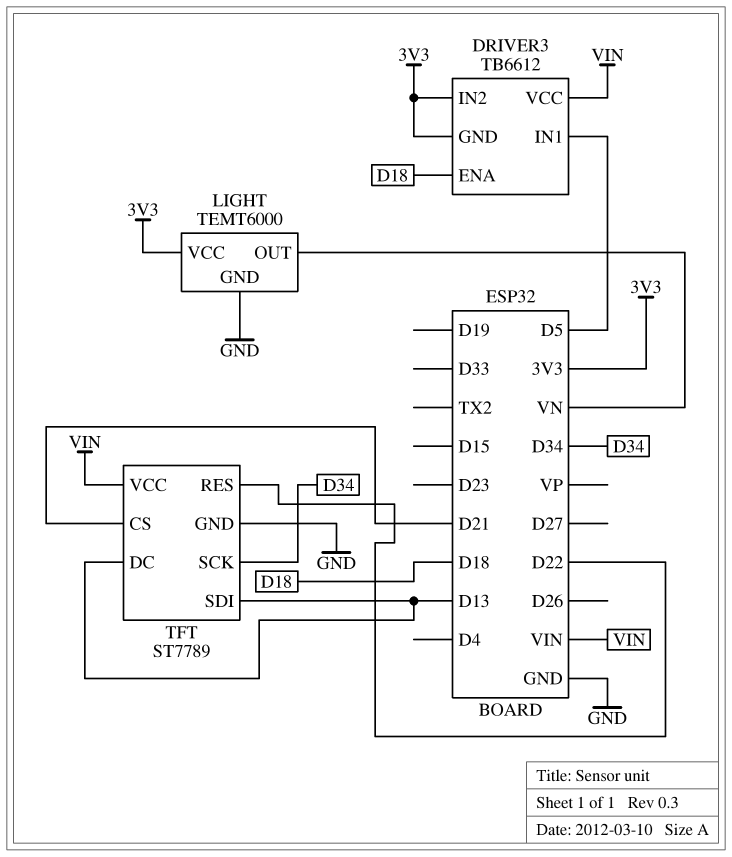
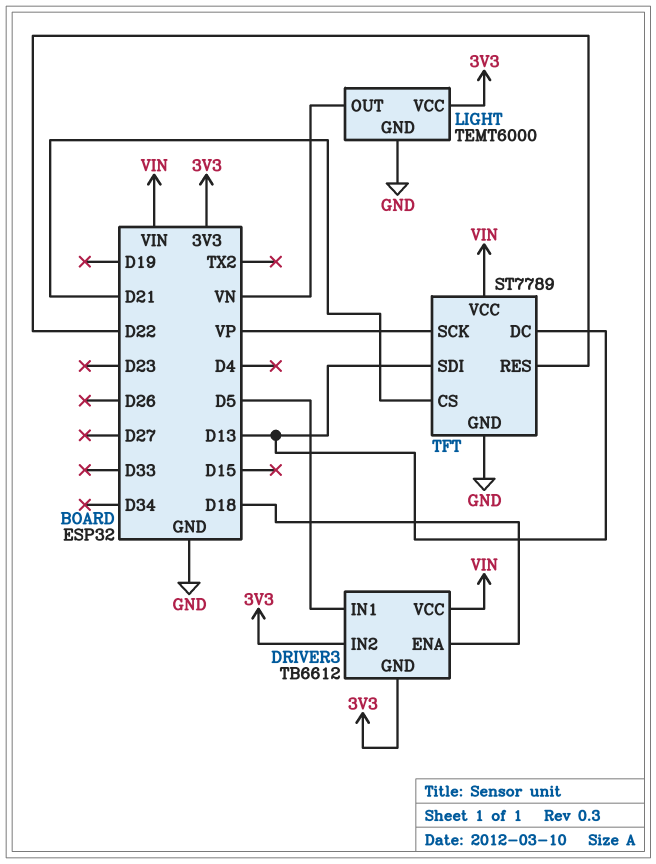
TFT pin SCK: D34 -> VP

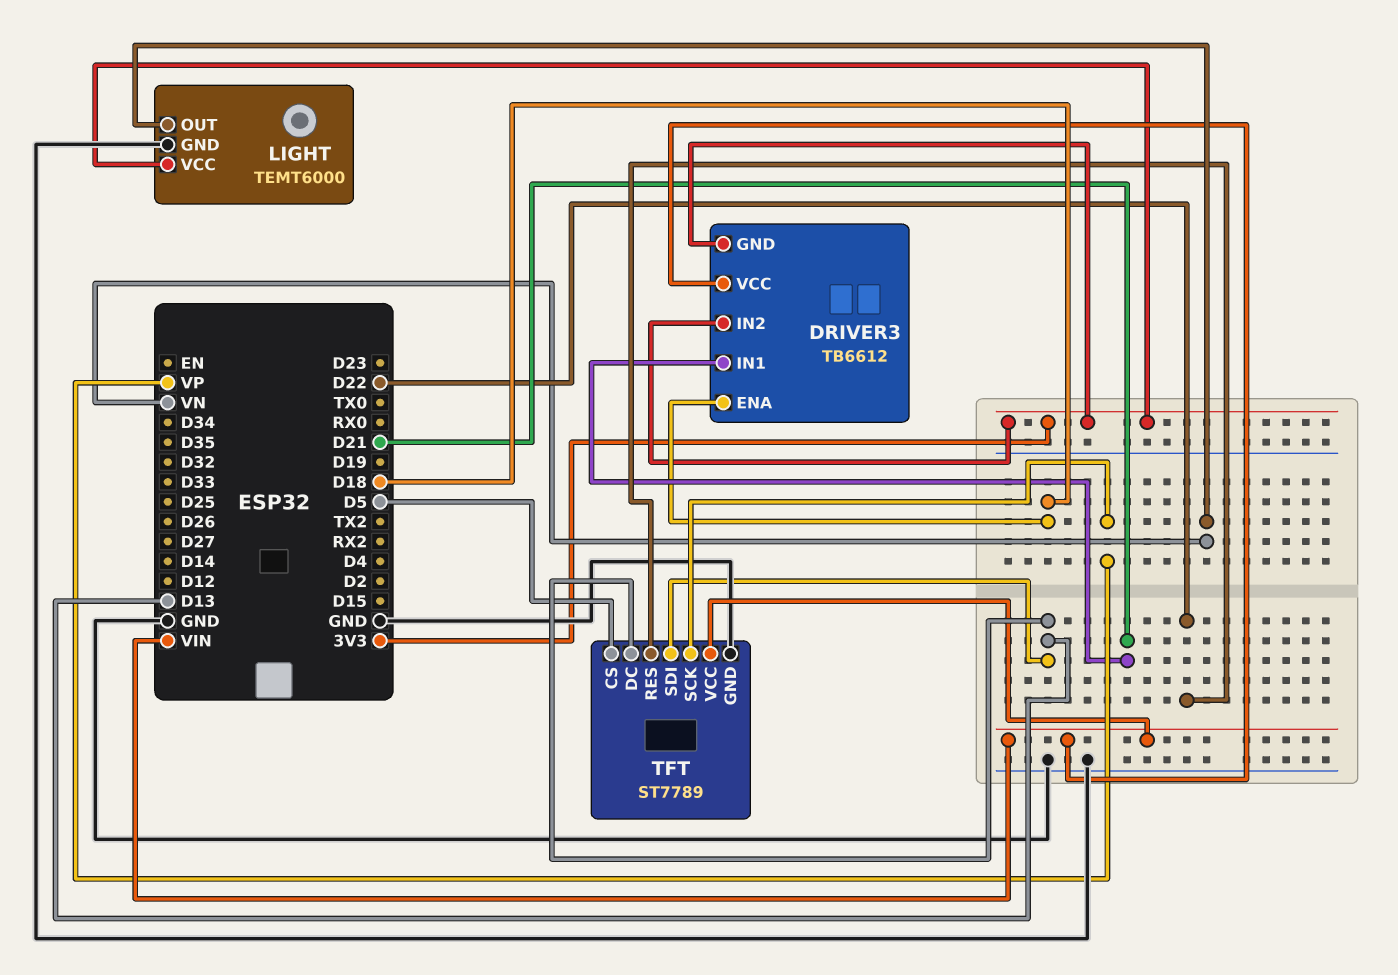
DRIVER3 pin IN1: D5 -> D21
TFT pin CS: D21 -> D5

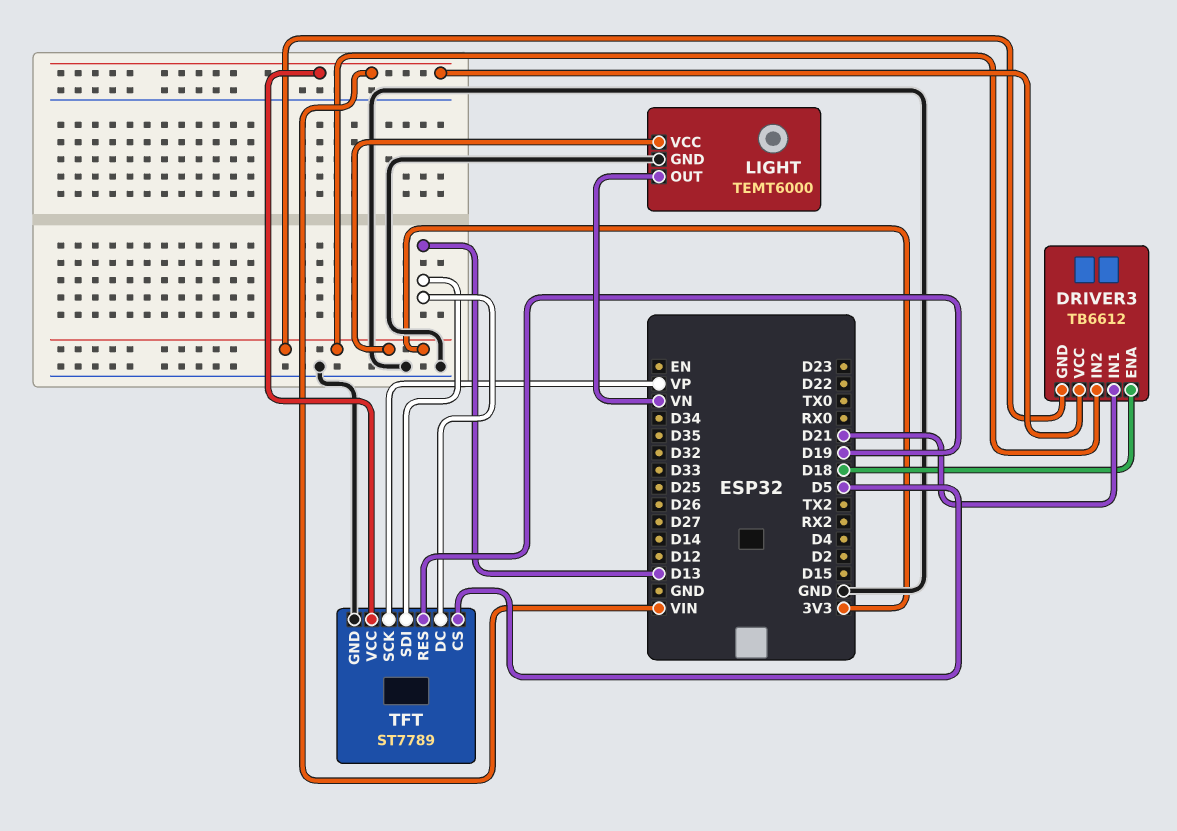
TFT pin RES: D22 -> D19

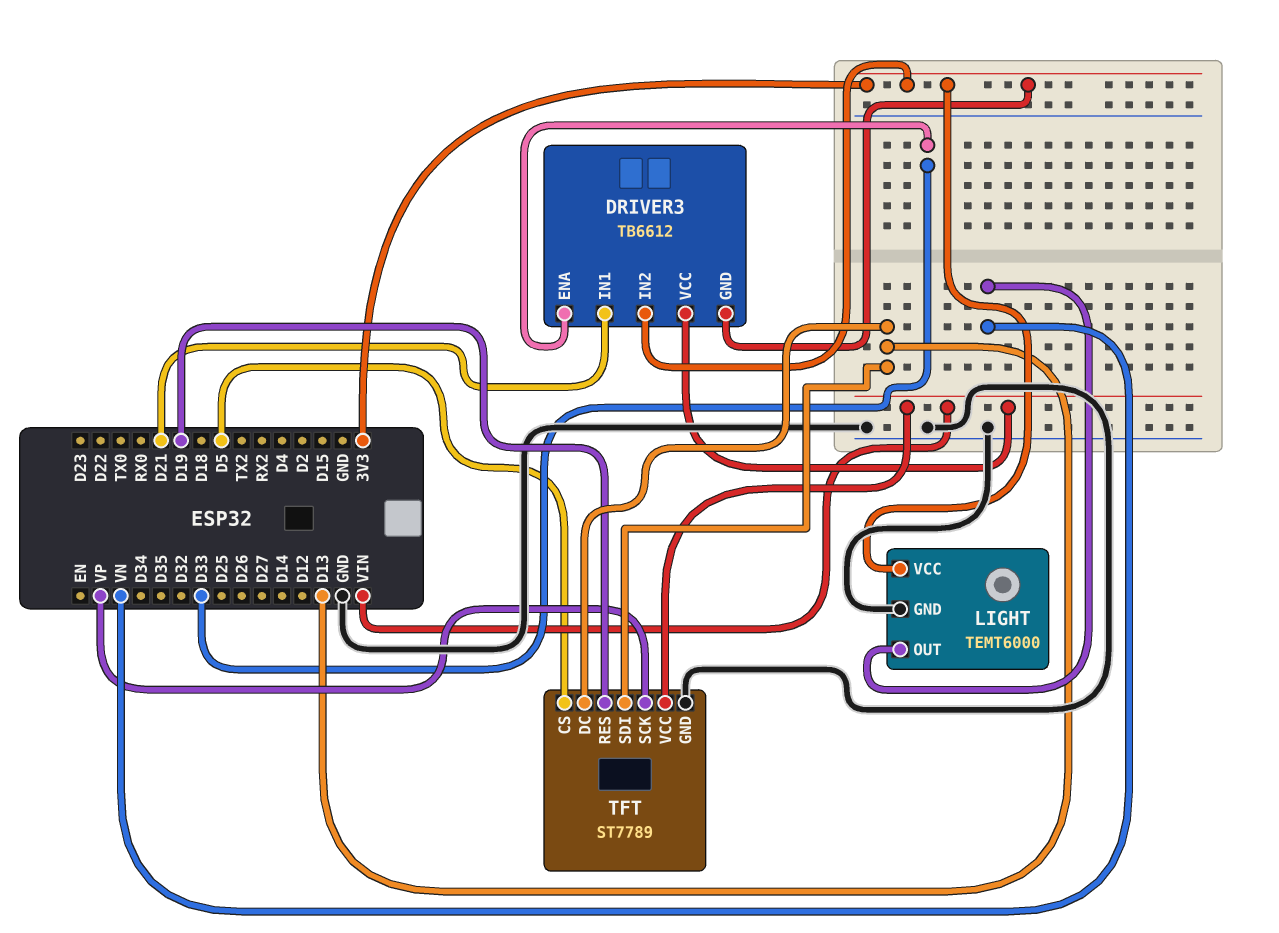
DRIVER3 pin ENA: D18 -> D33

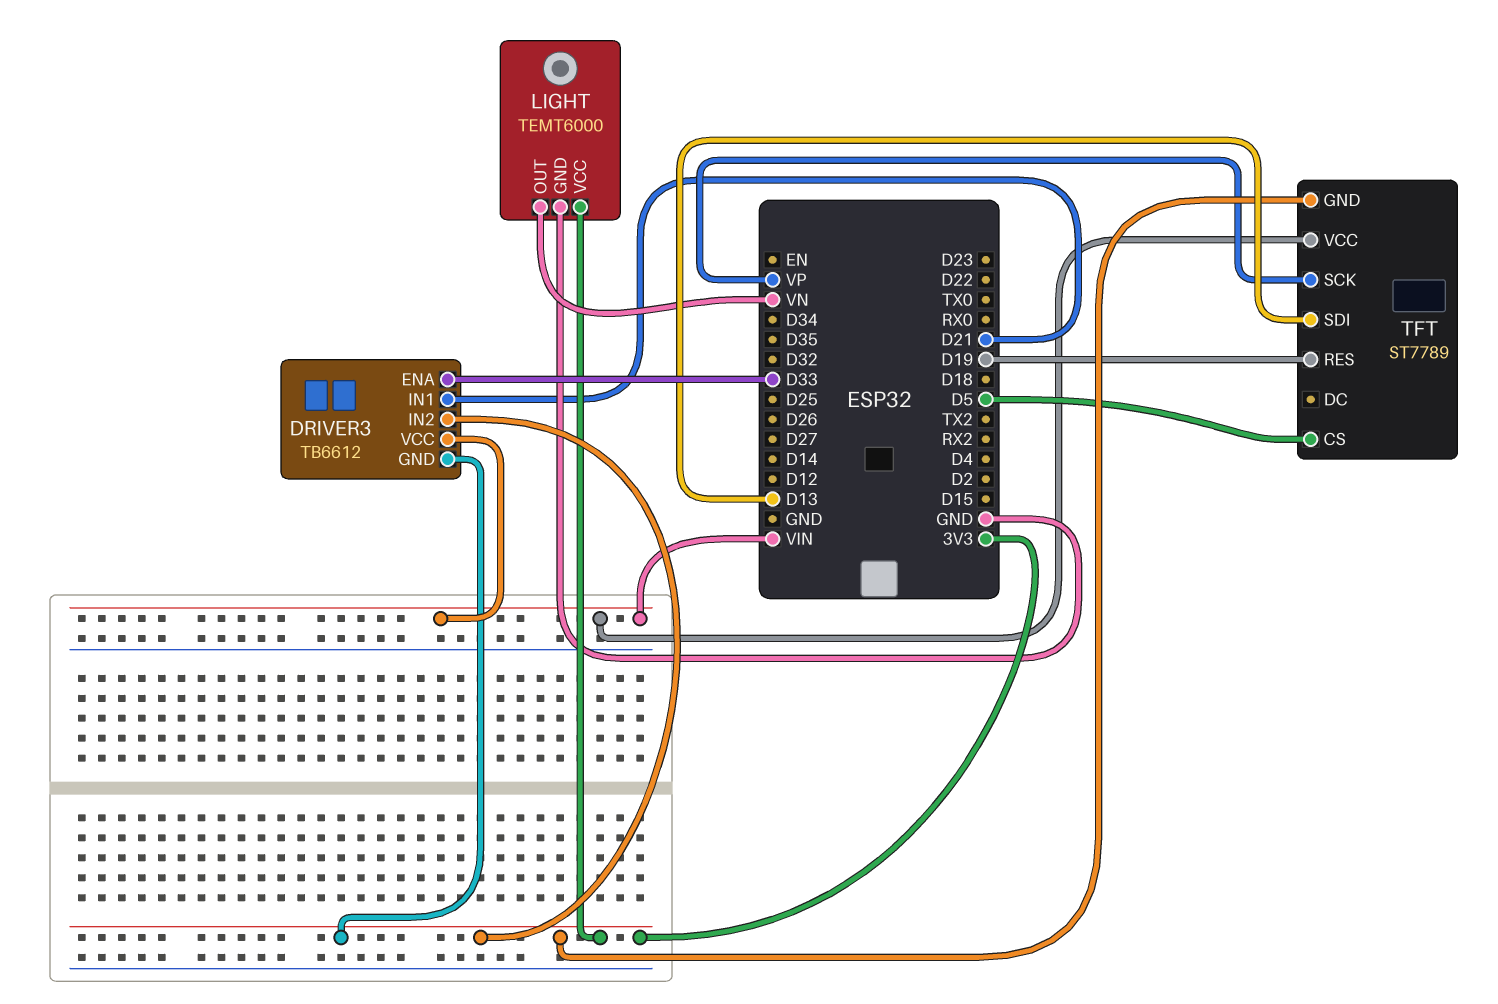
TFT pin DC: D13 -> none
TFT pin GND: GND -> 3V3

